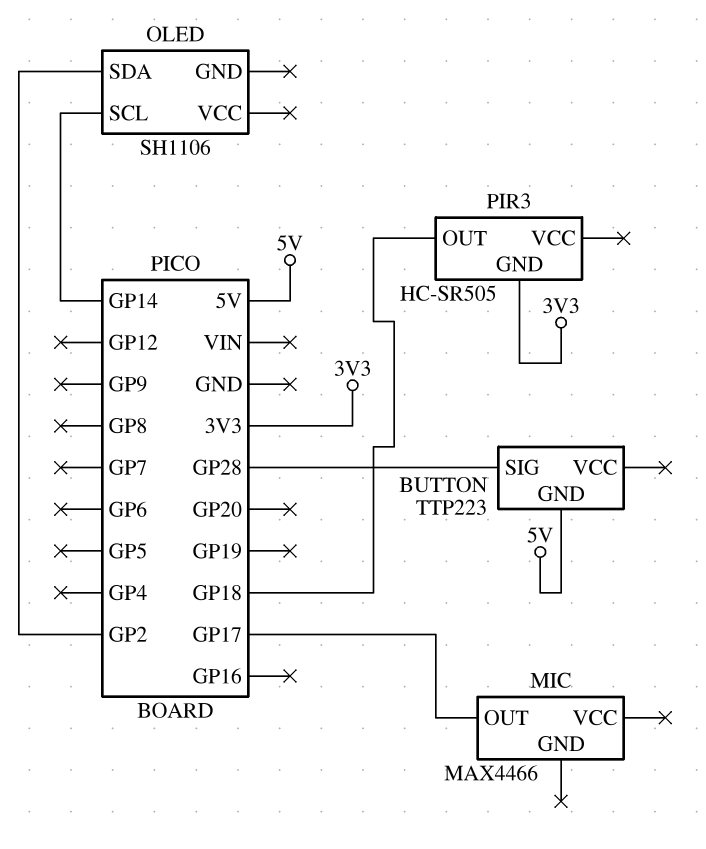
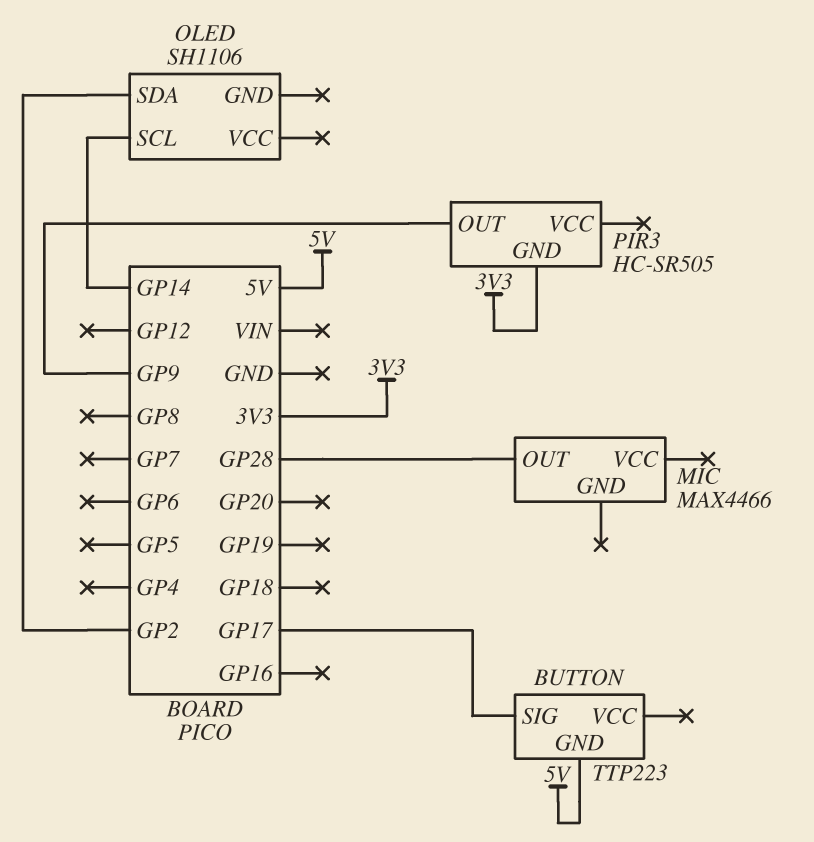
BUTTON pin SIG: GP28 -> GP17
MIC pin OUT: GP17 -> GP28
PIR3 pin OUT: GP18 -> GP9

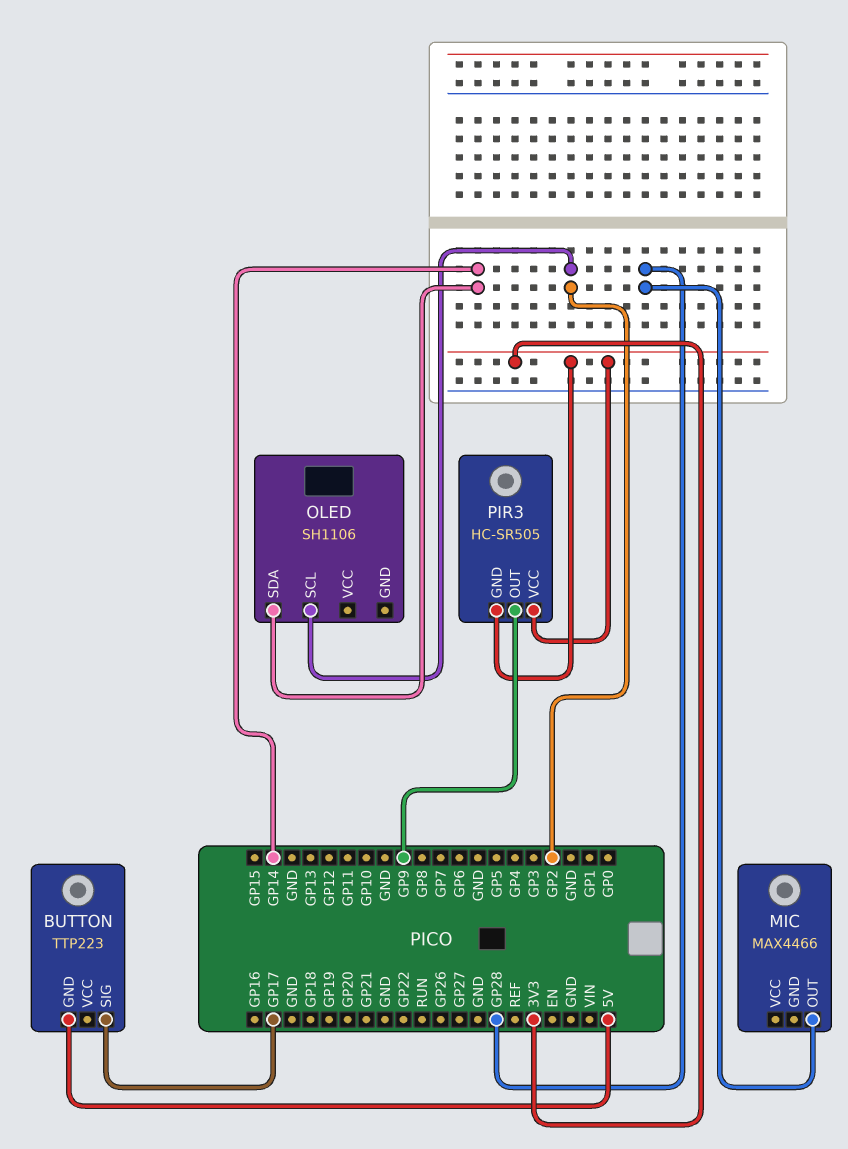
OLED pin SCL: GP14 -> GP2
OLED pin SDA: GP2 -> GP14
PIR3 pin VCC: none -> 3V3

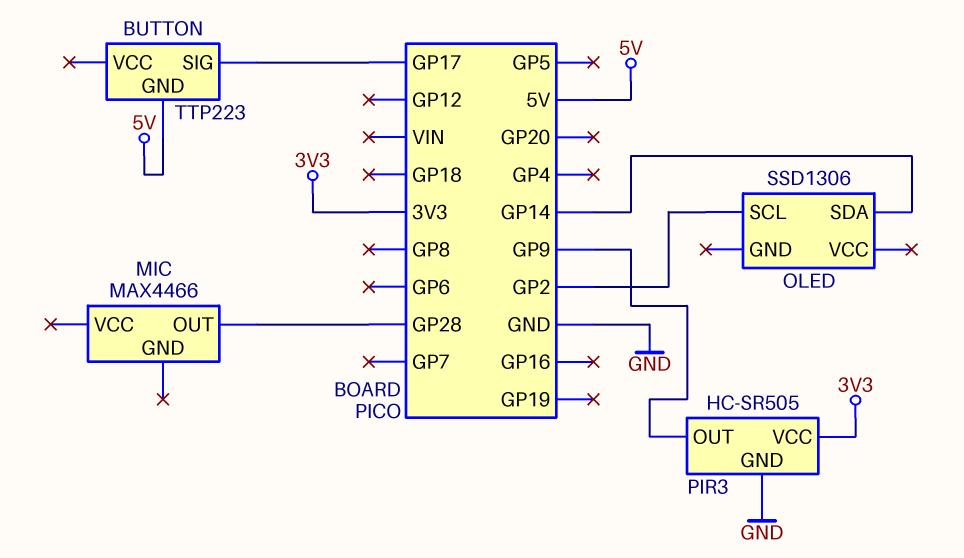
OLED: SH1106 -> SSD1306
PIR3 pin GND: 3V3 -> GND

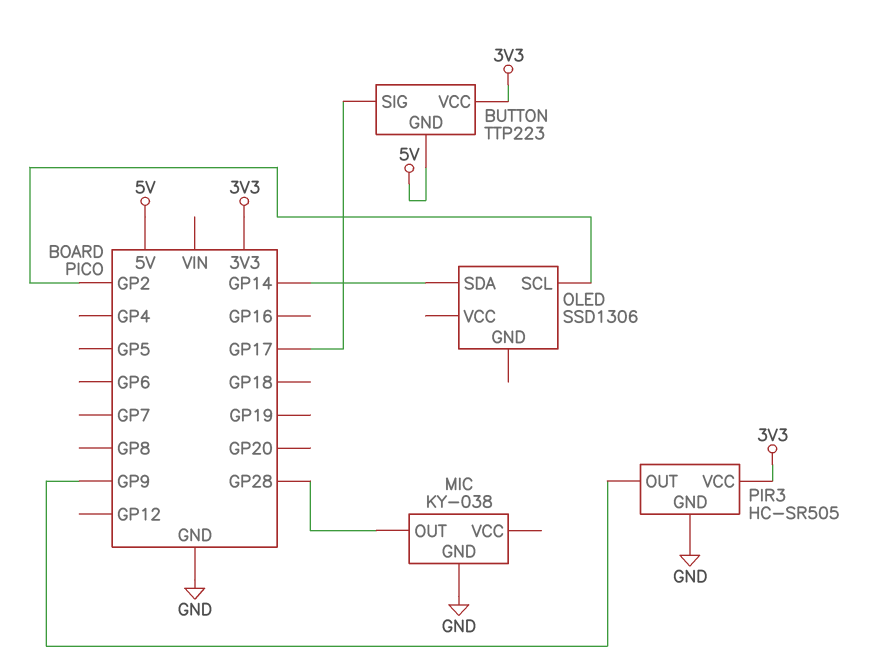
BUTTON pin VCC: none -> 3V3
MIC: MAX4466 -> KY-038
MIC pin GND: none -> GND

